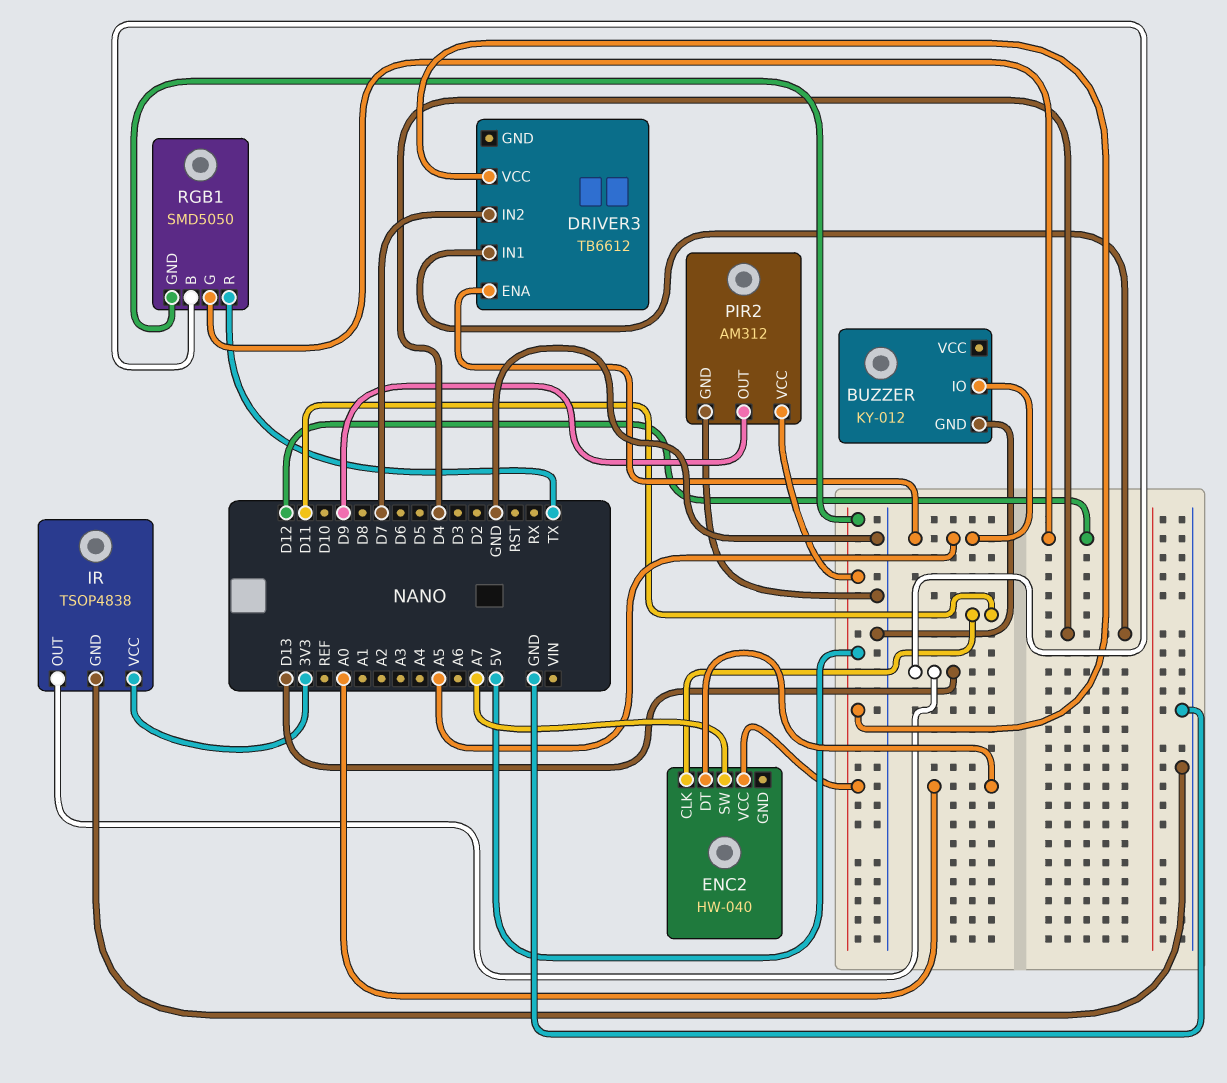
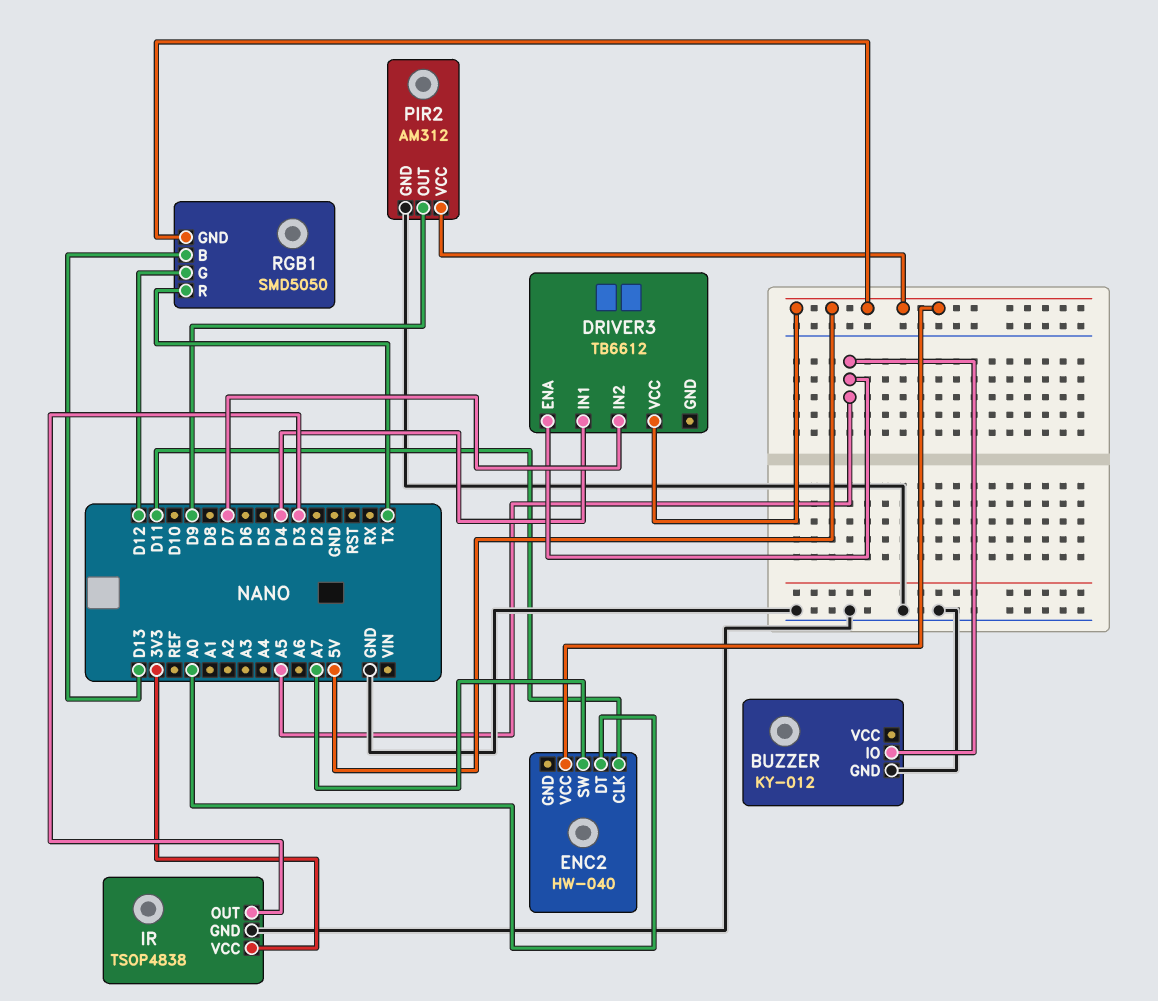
IR pin OUT: D13 -> D3

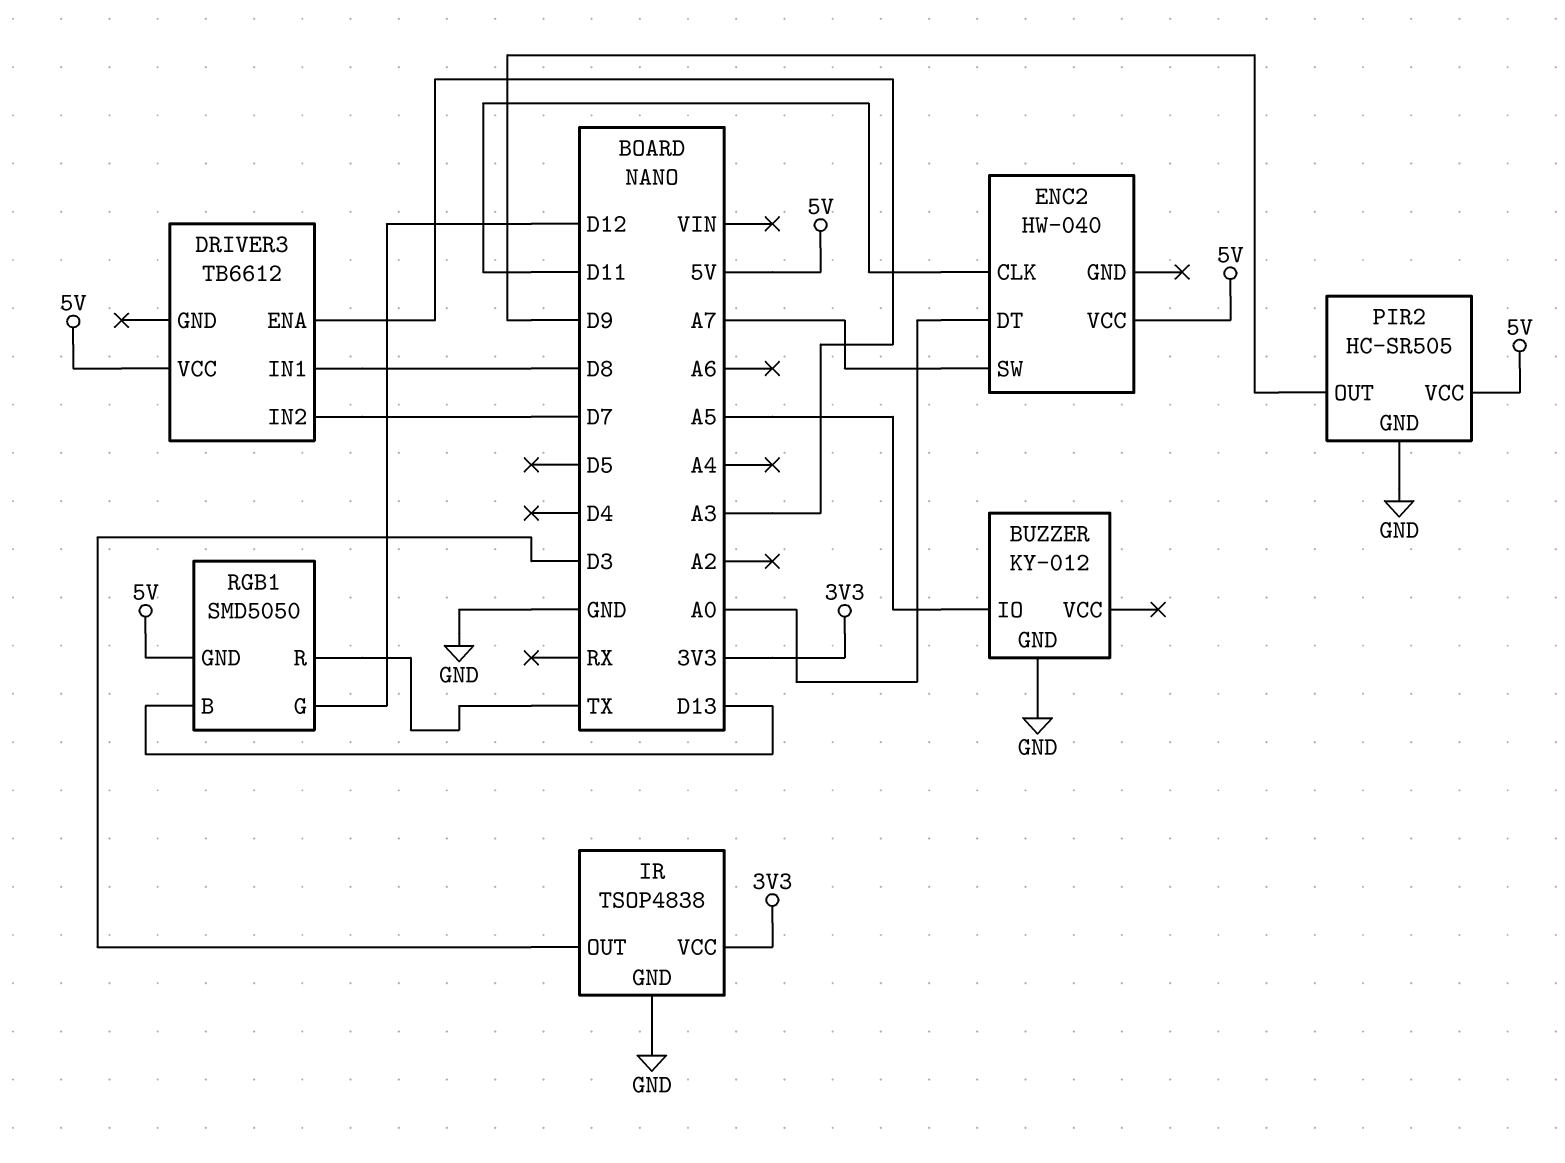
DRIVER3 pin ENA: A5 -> A3
DRIVER3 pin IN1: D4 -> D8
PIR2: AM312 -> HC-SR505

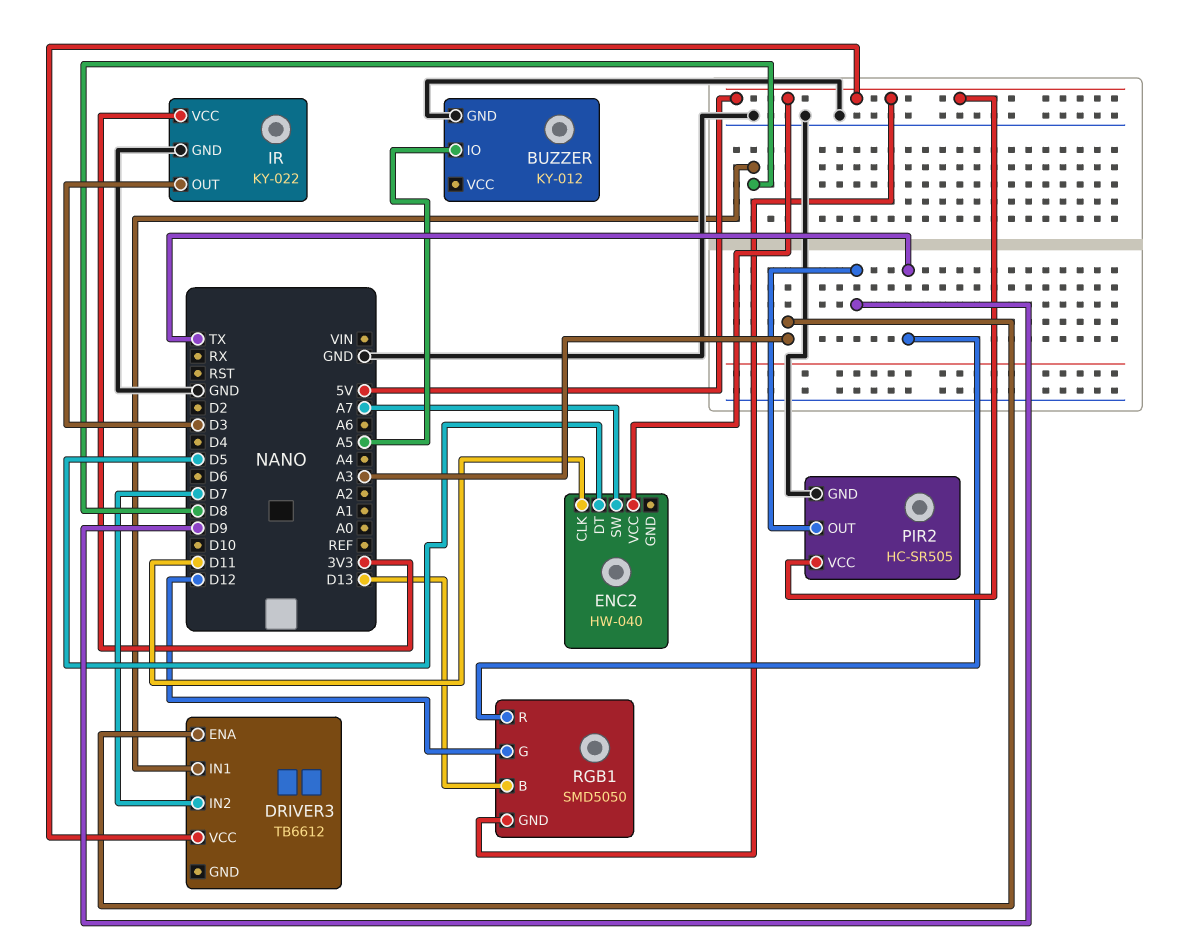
ENC2 pin DT: A0 -> D5
IR: TSOP4838 -> KY-022

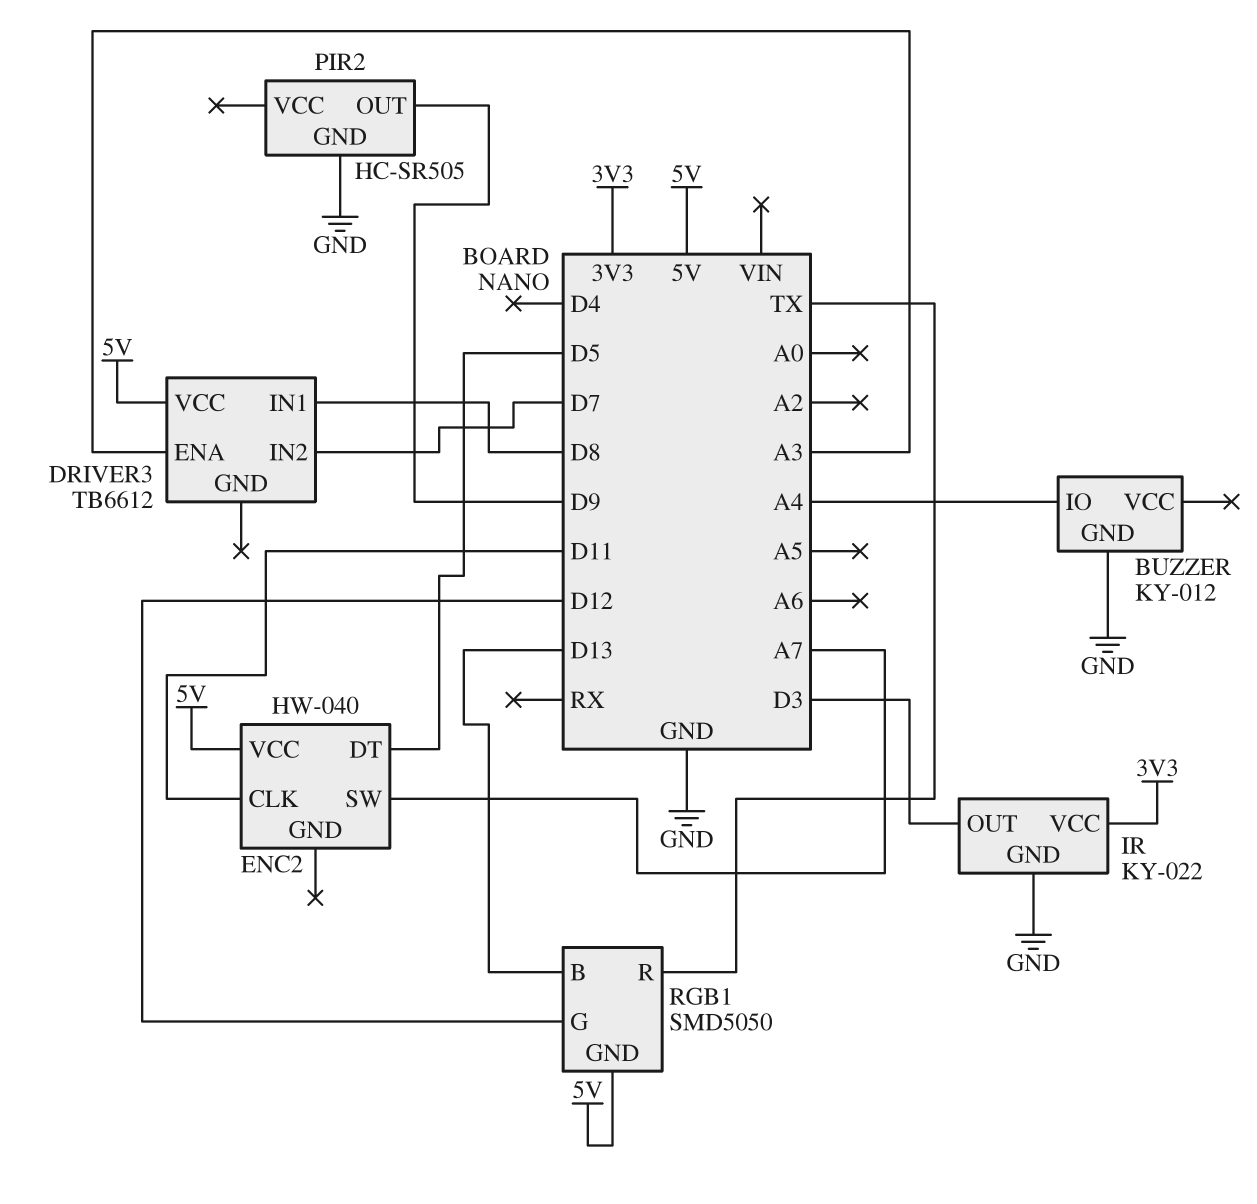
BUZZER pin IO: A5 -> A4
PIR2 pin VCC: 5V -> none

